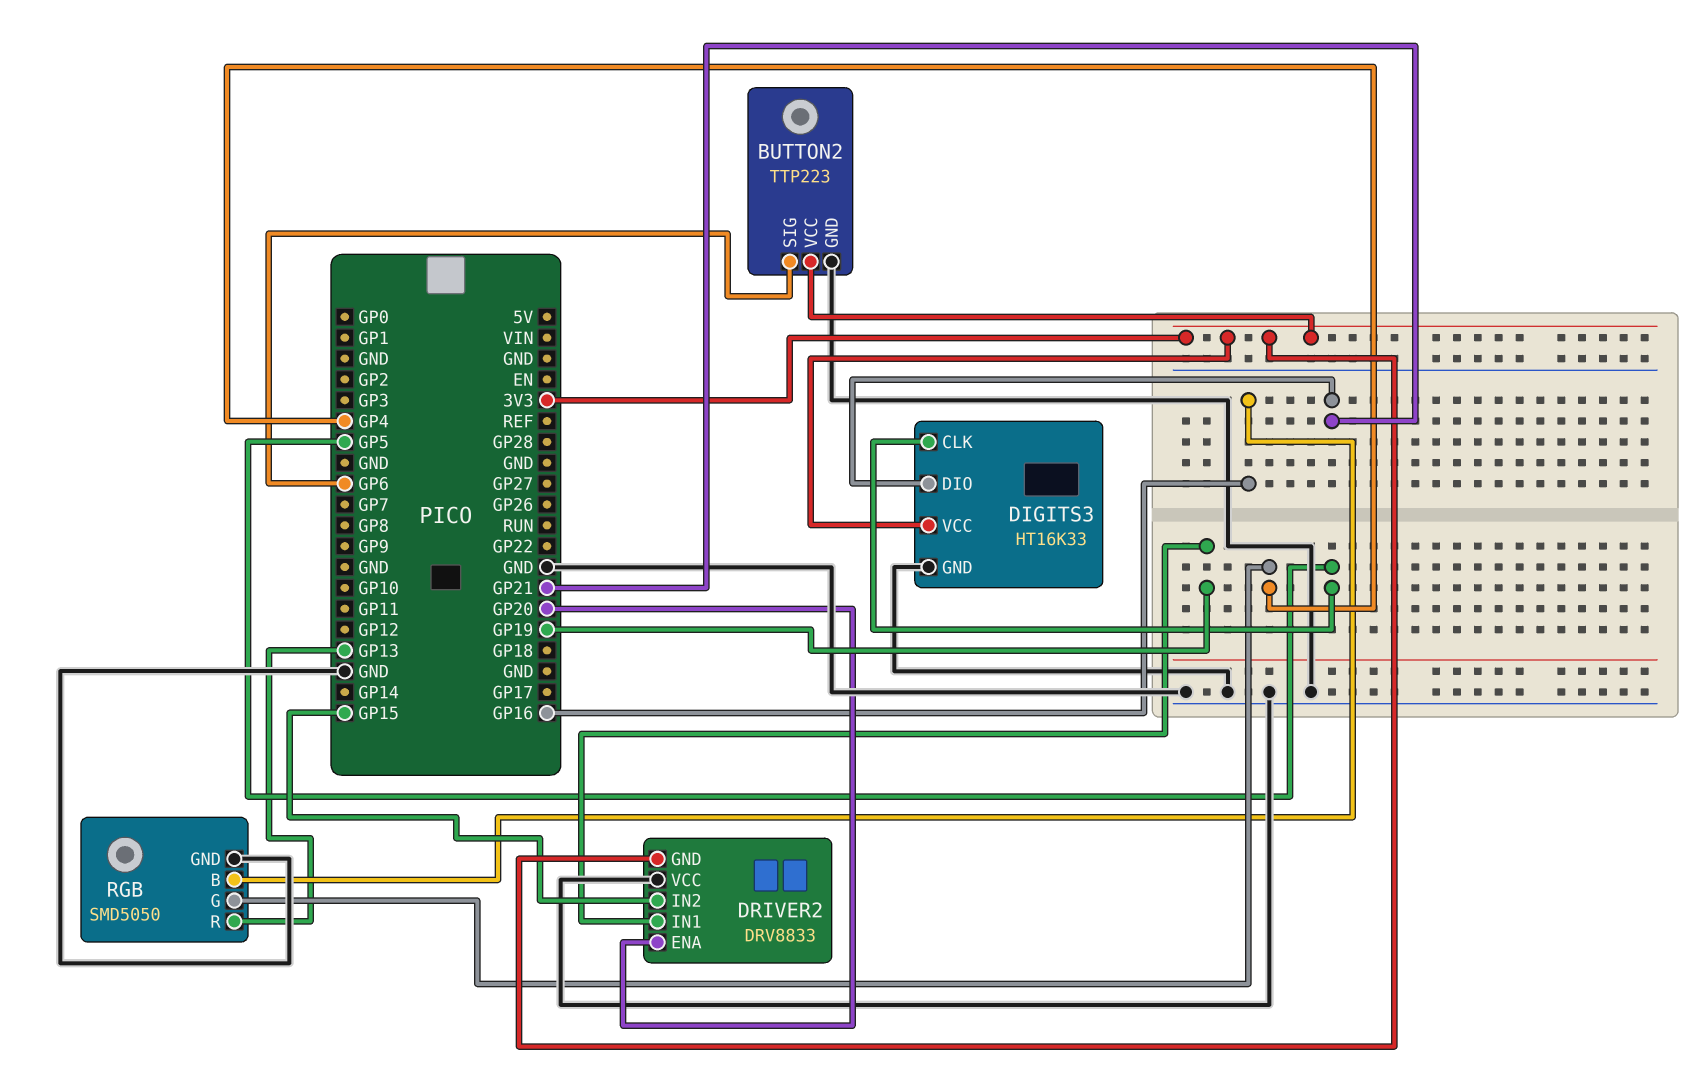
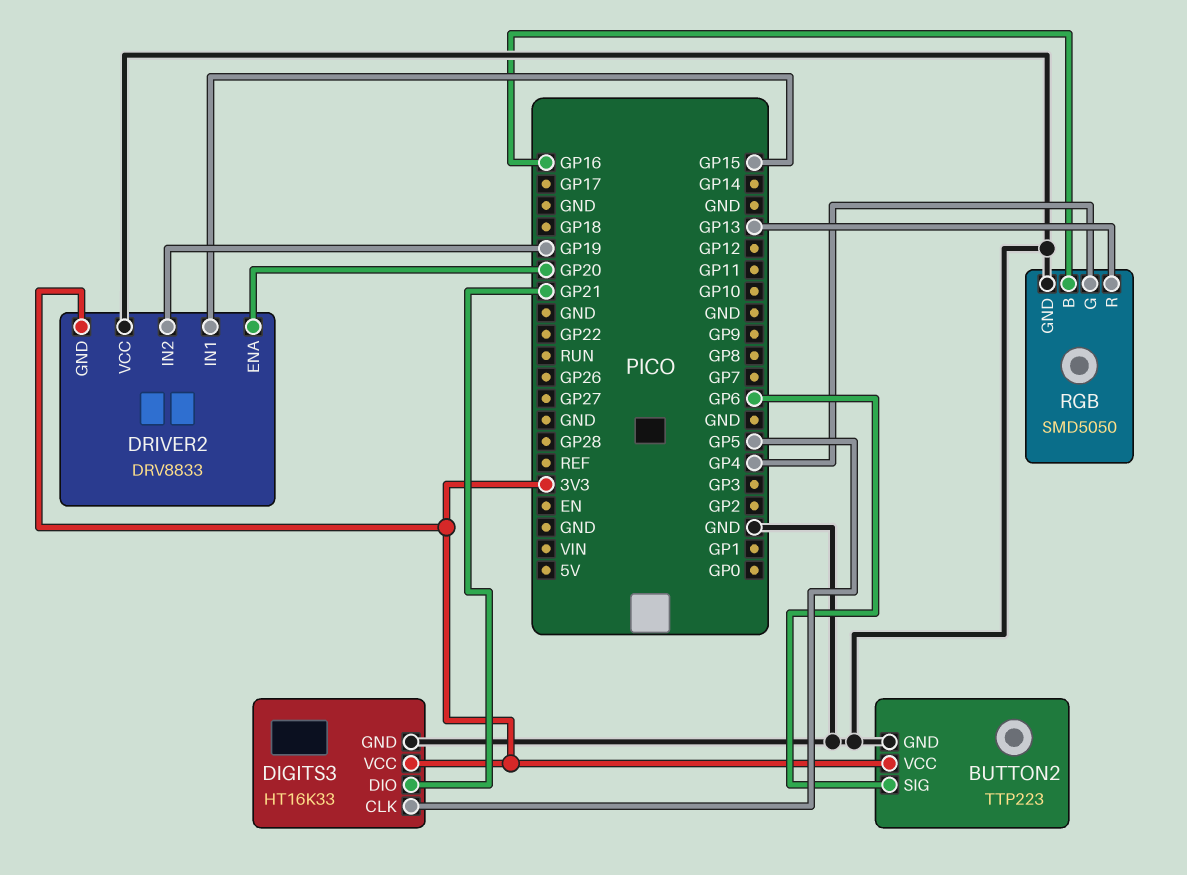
DRIVER2 pin IN1: GP19 -> GP15
DRIVER2 pin IN2: GP15 -> GP19

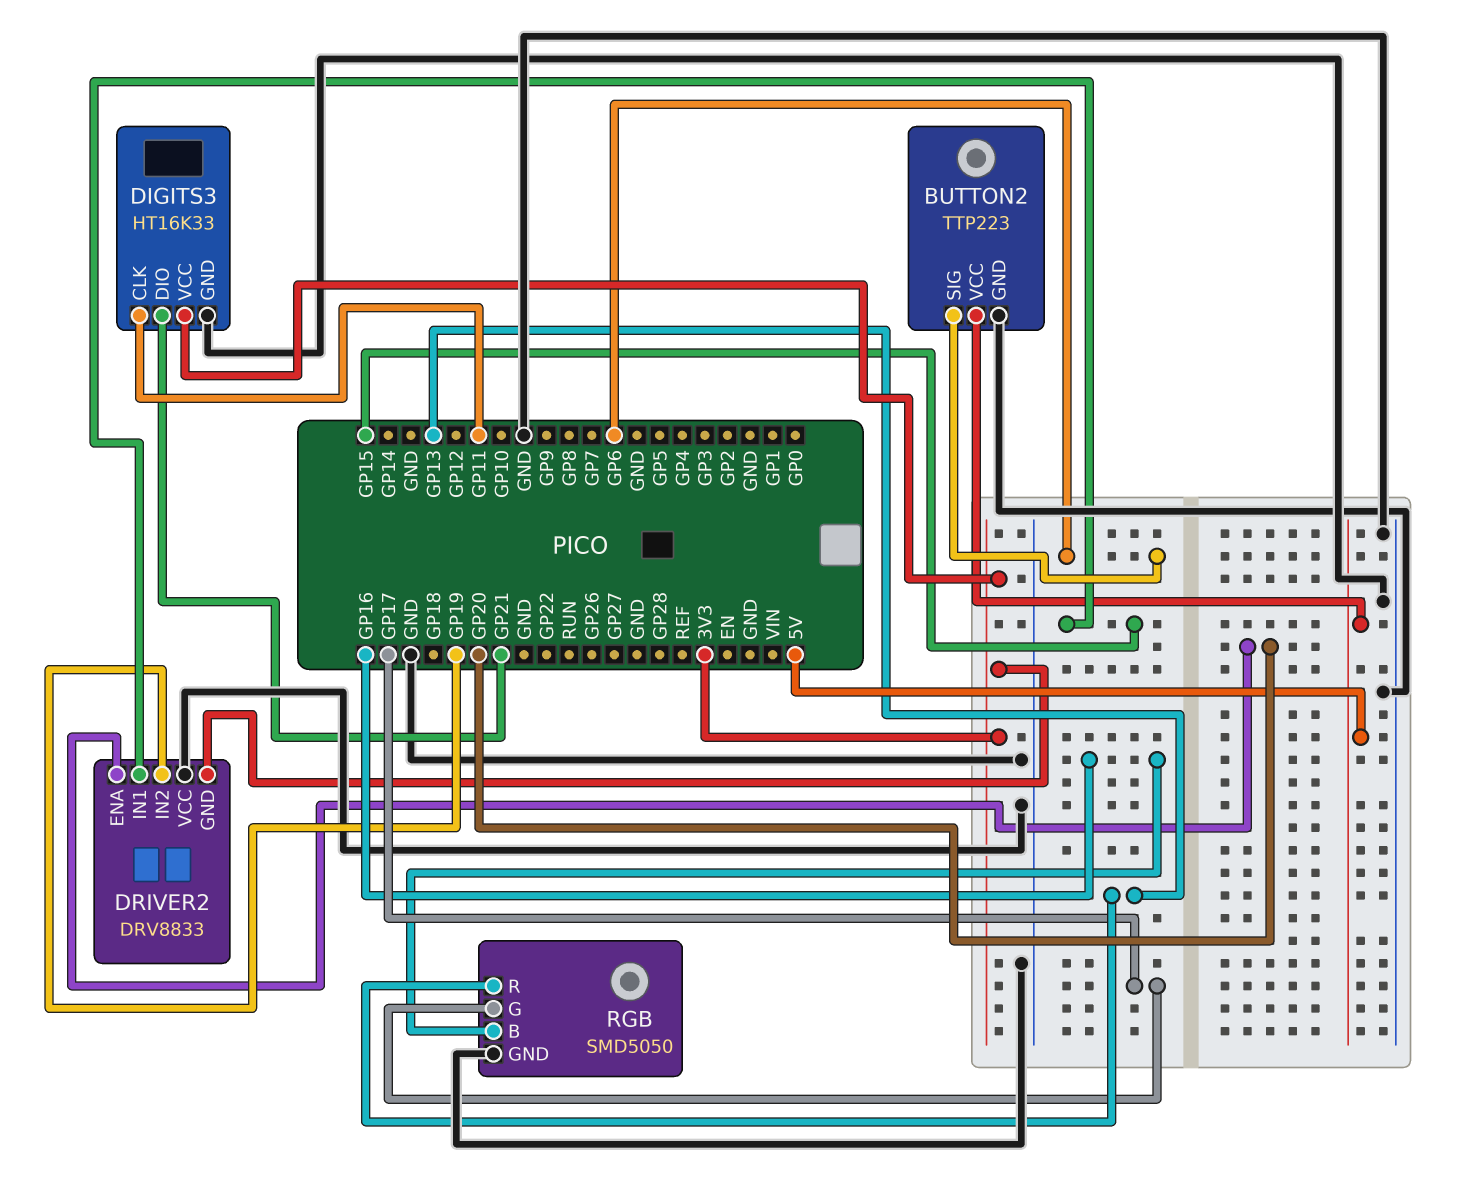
BUTTON2 pin VCC: 3V3 -> 5V
DIGITS3 pin CLK: GP5 -> GP11
RGB pin G: GP4 -> GP17

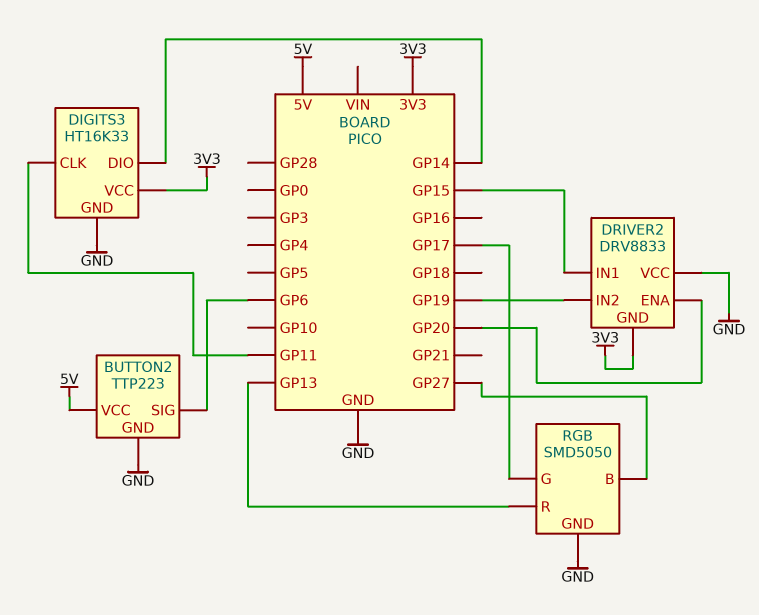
DIGITS3 pin DIO: GP21 -> GP14
RGB pin B: GP16 -> GP27

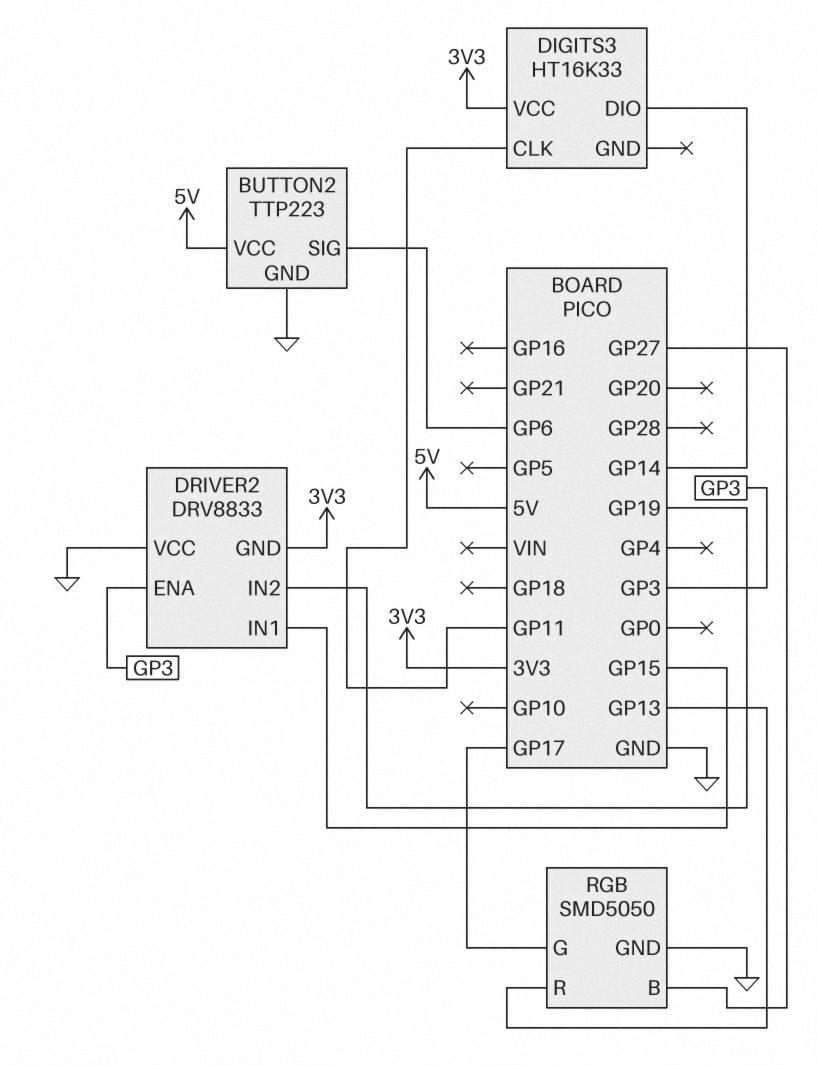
DIGITS3 pin GND: GND -> none
DRIVER2 pin ENA: GP20 -> GP3

